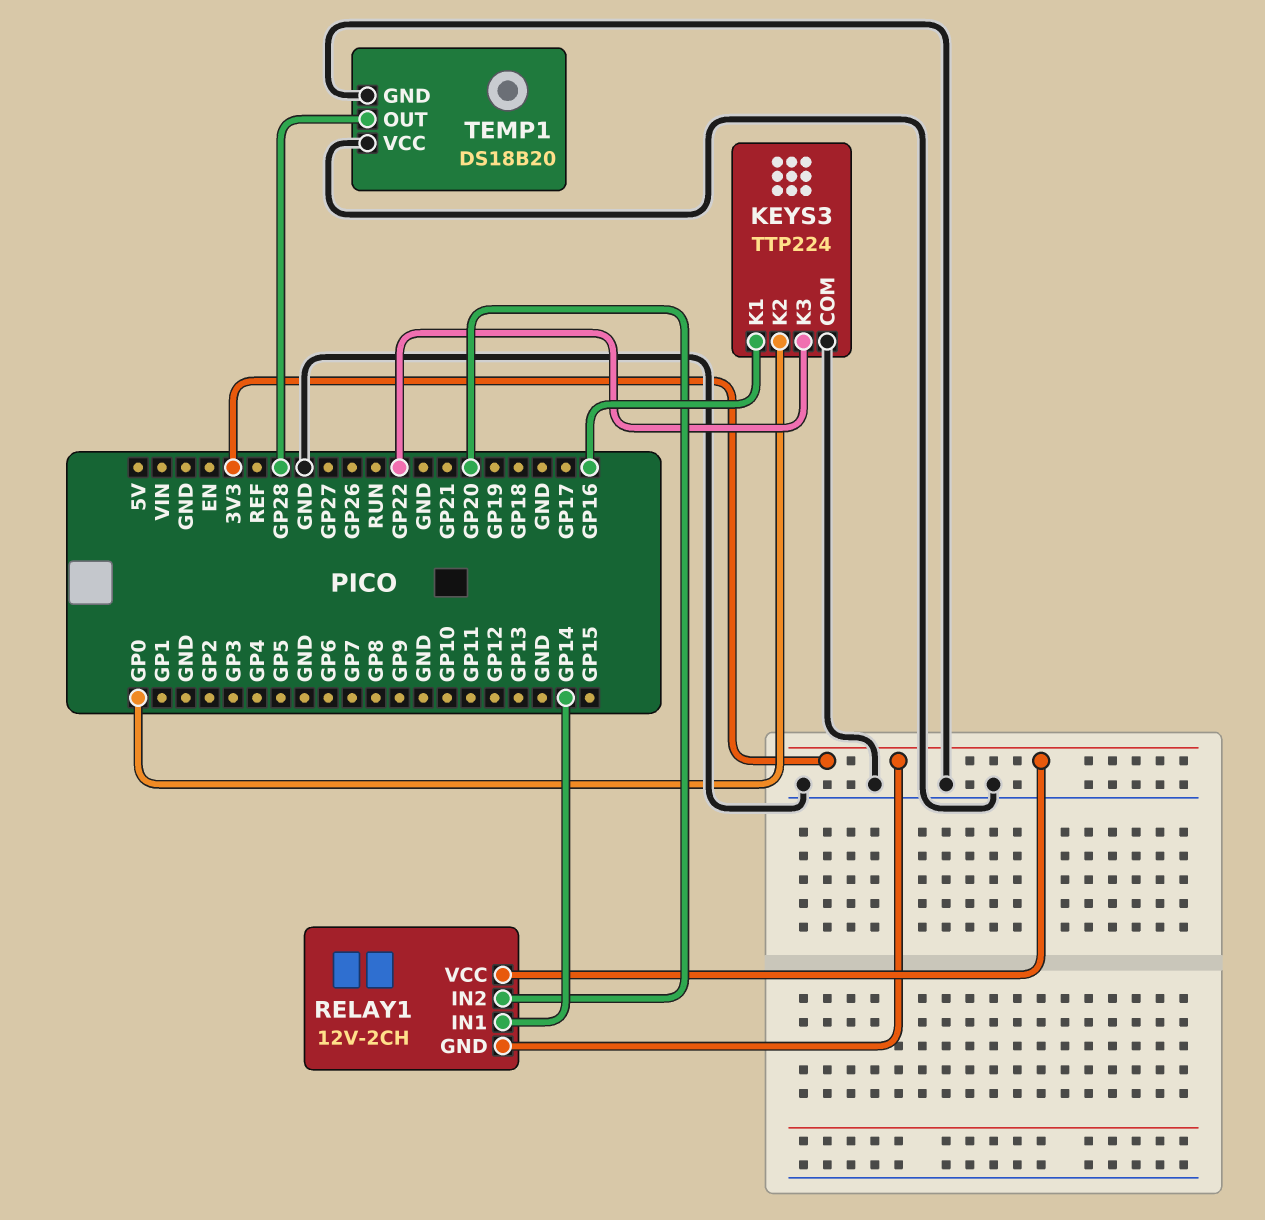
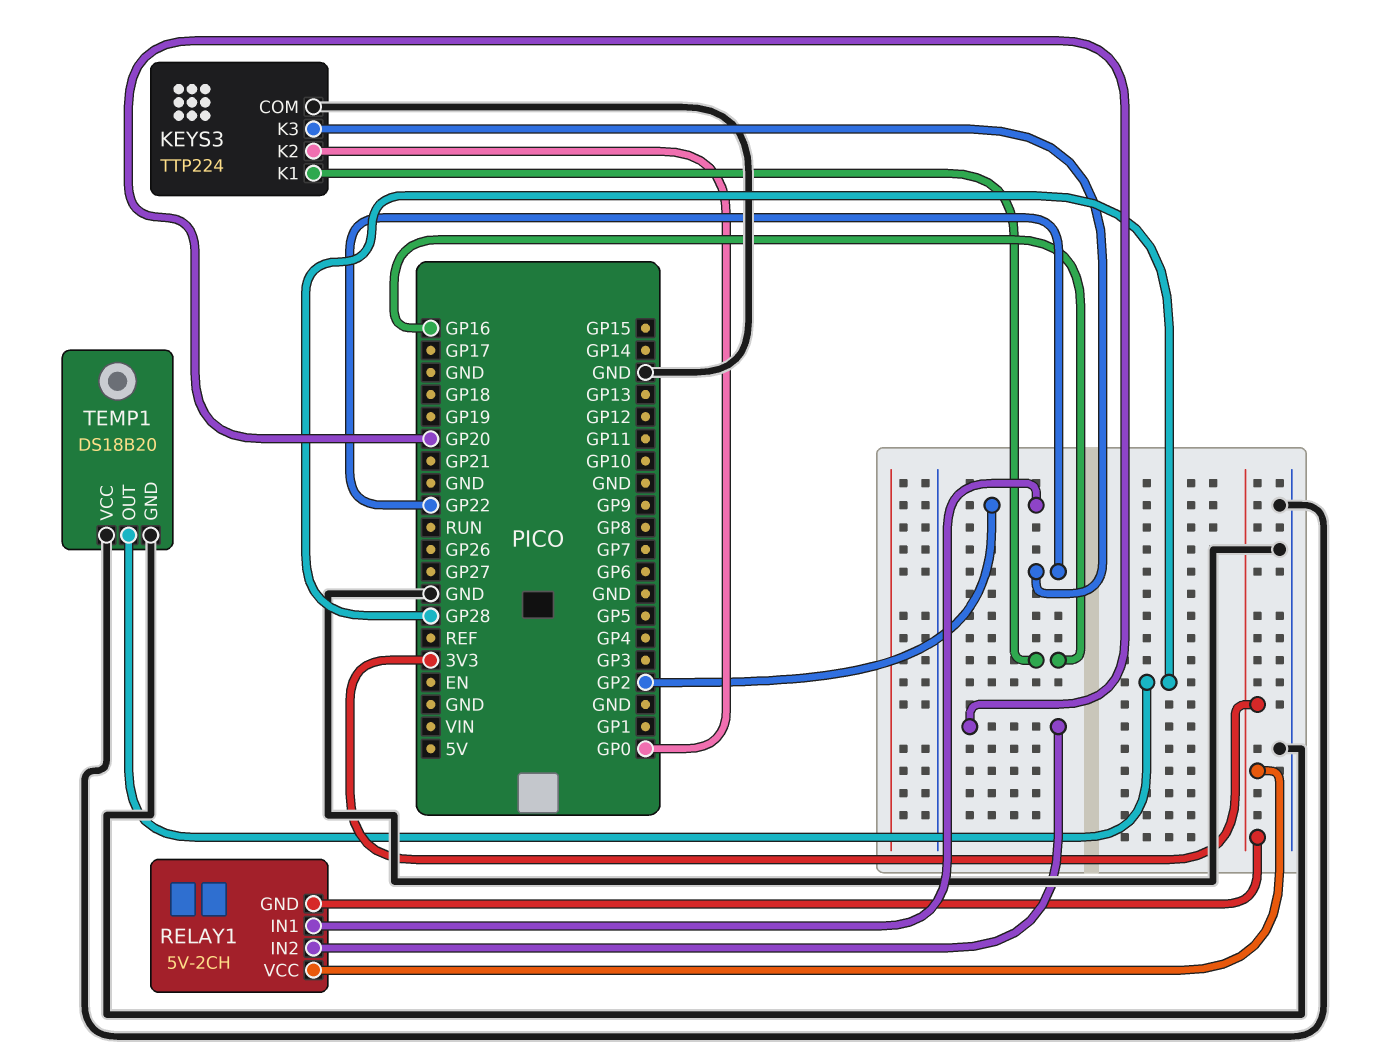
RELAY1: 12V-2CH -> 5V-2CH
RELAY1 pin IN1: GP14 -> GP2

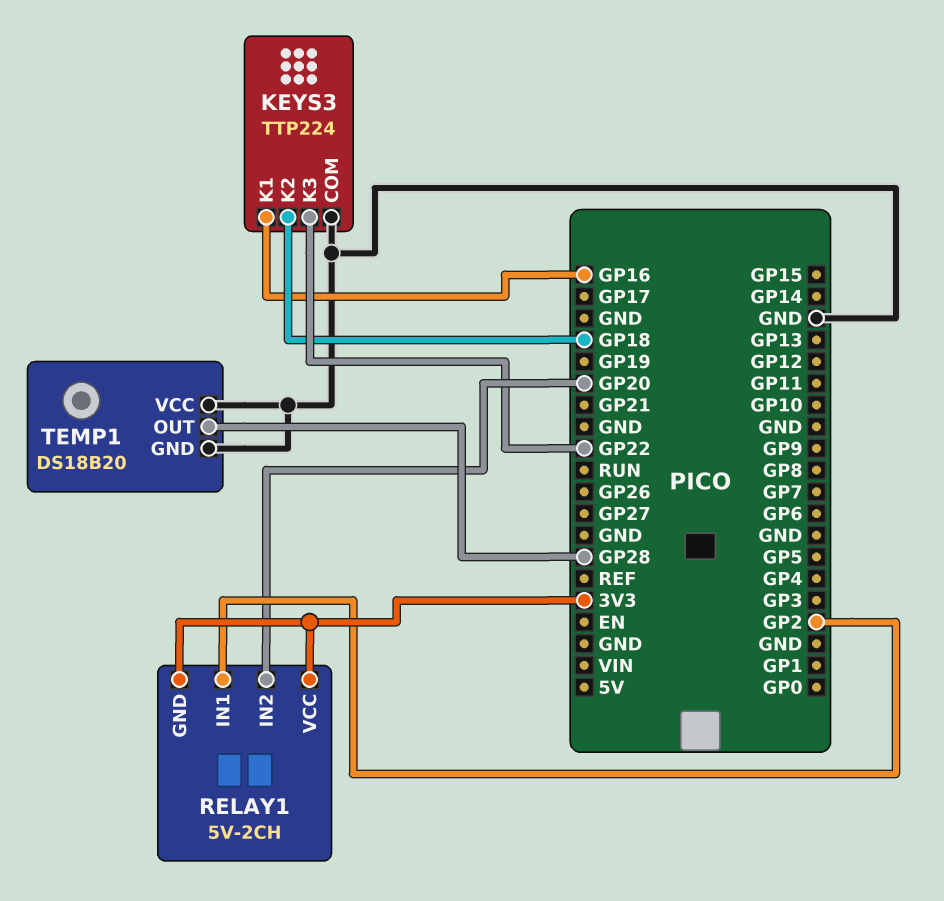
KEYS3 pin K2: GP0 -> GP18

